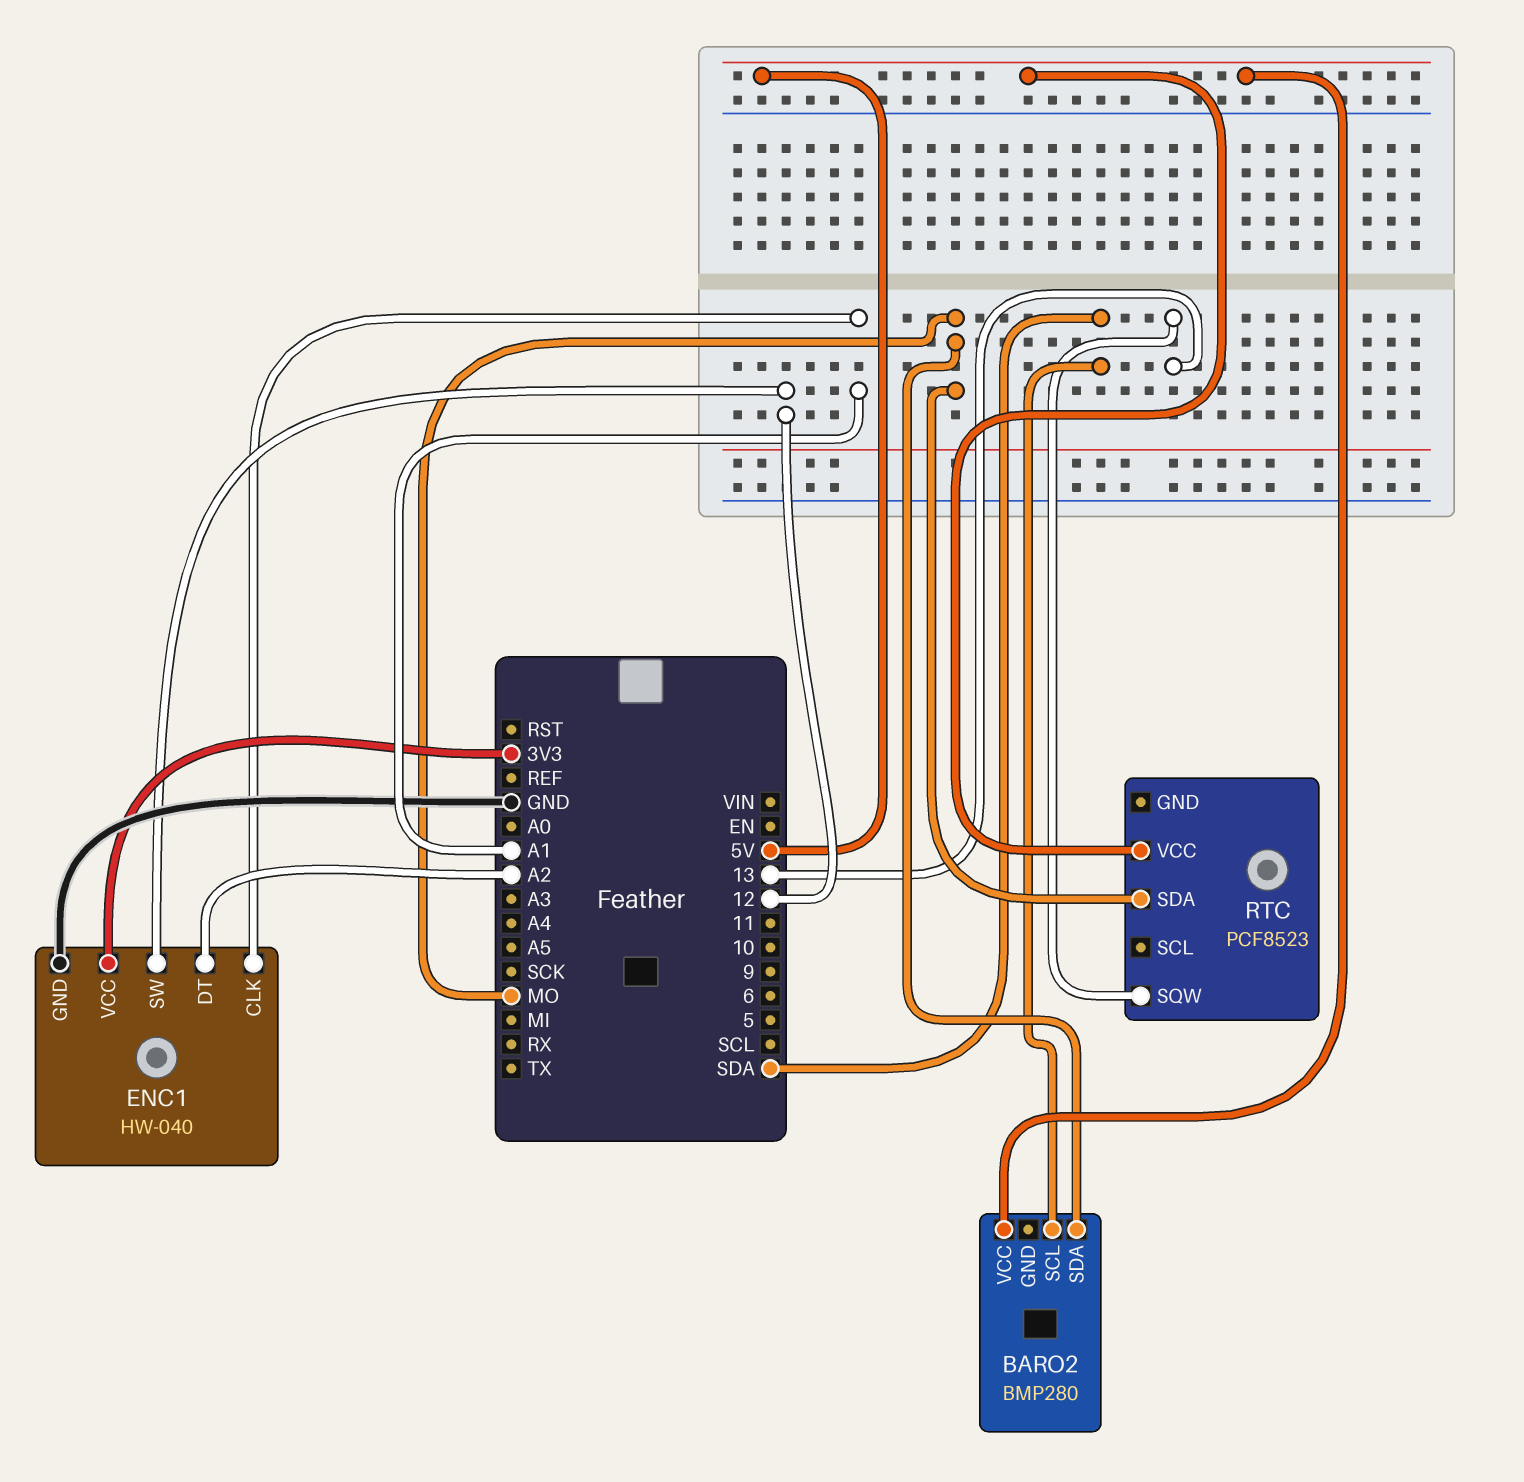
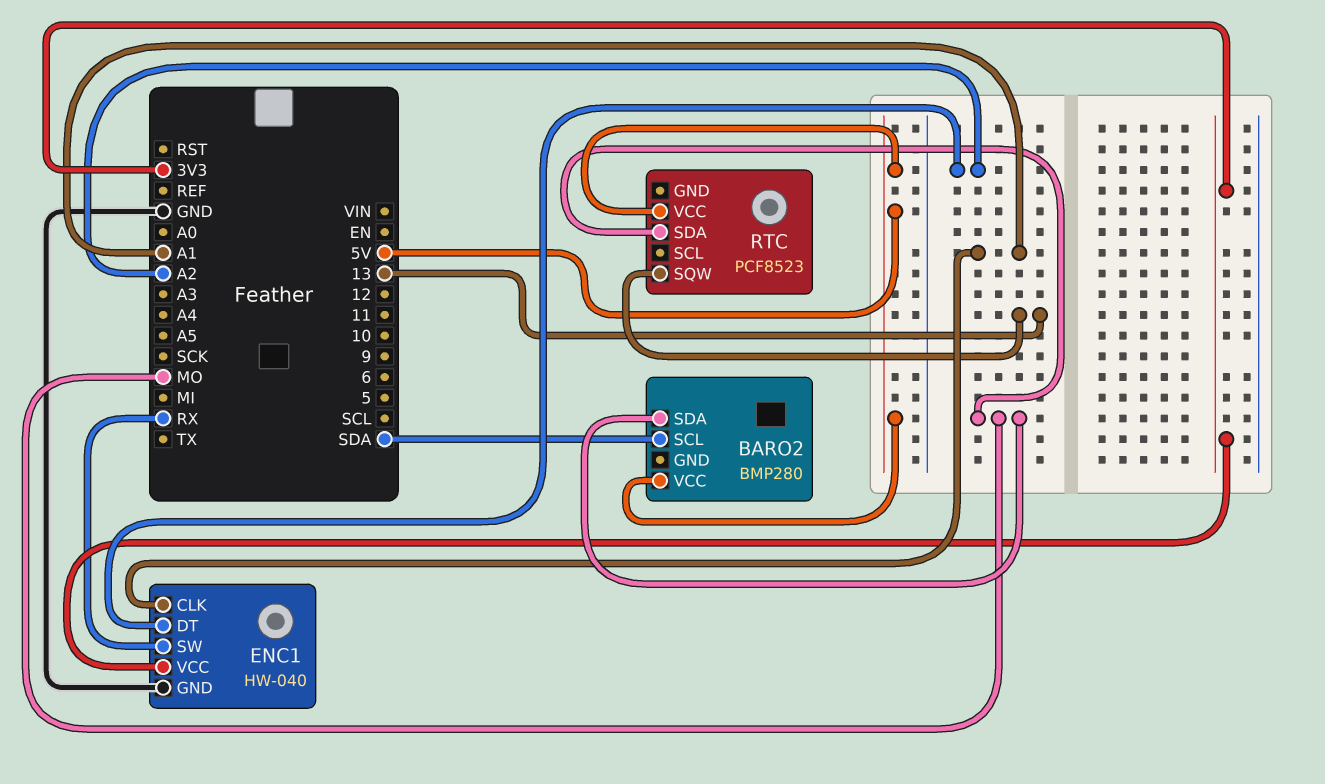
ENC1 pin SW: 12 -> RX

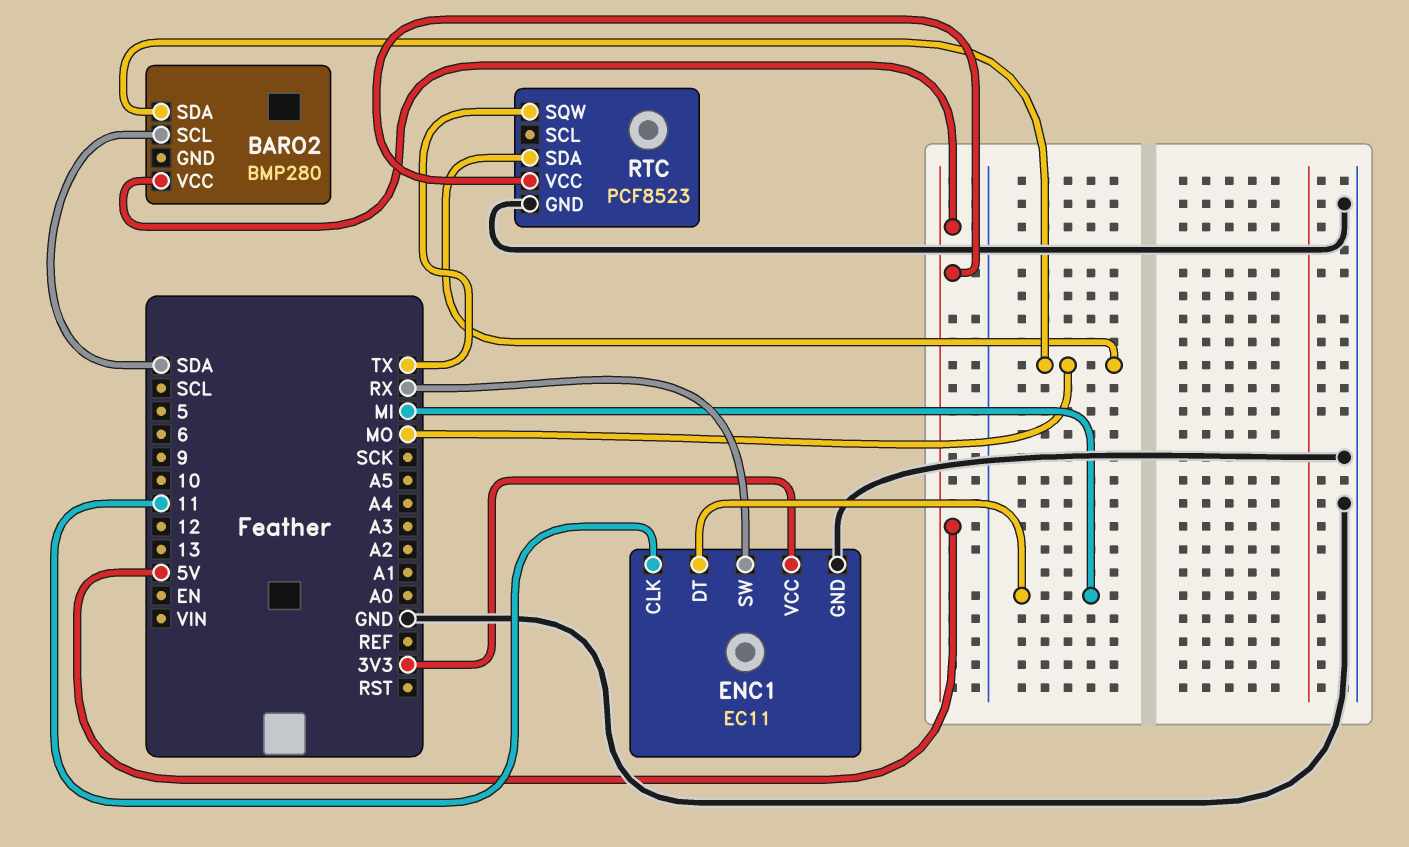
ENC1: HW-040 -> EC11
ENC1 pin CLK: A1 -> 11
ENC1 pin DT: A2 -> MI
RTC pin GND: none -> GND
RTC pin SQW: 13 -> TX

